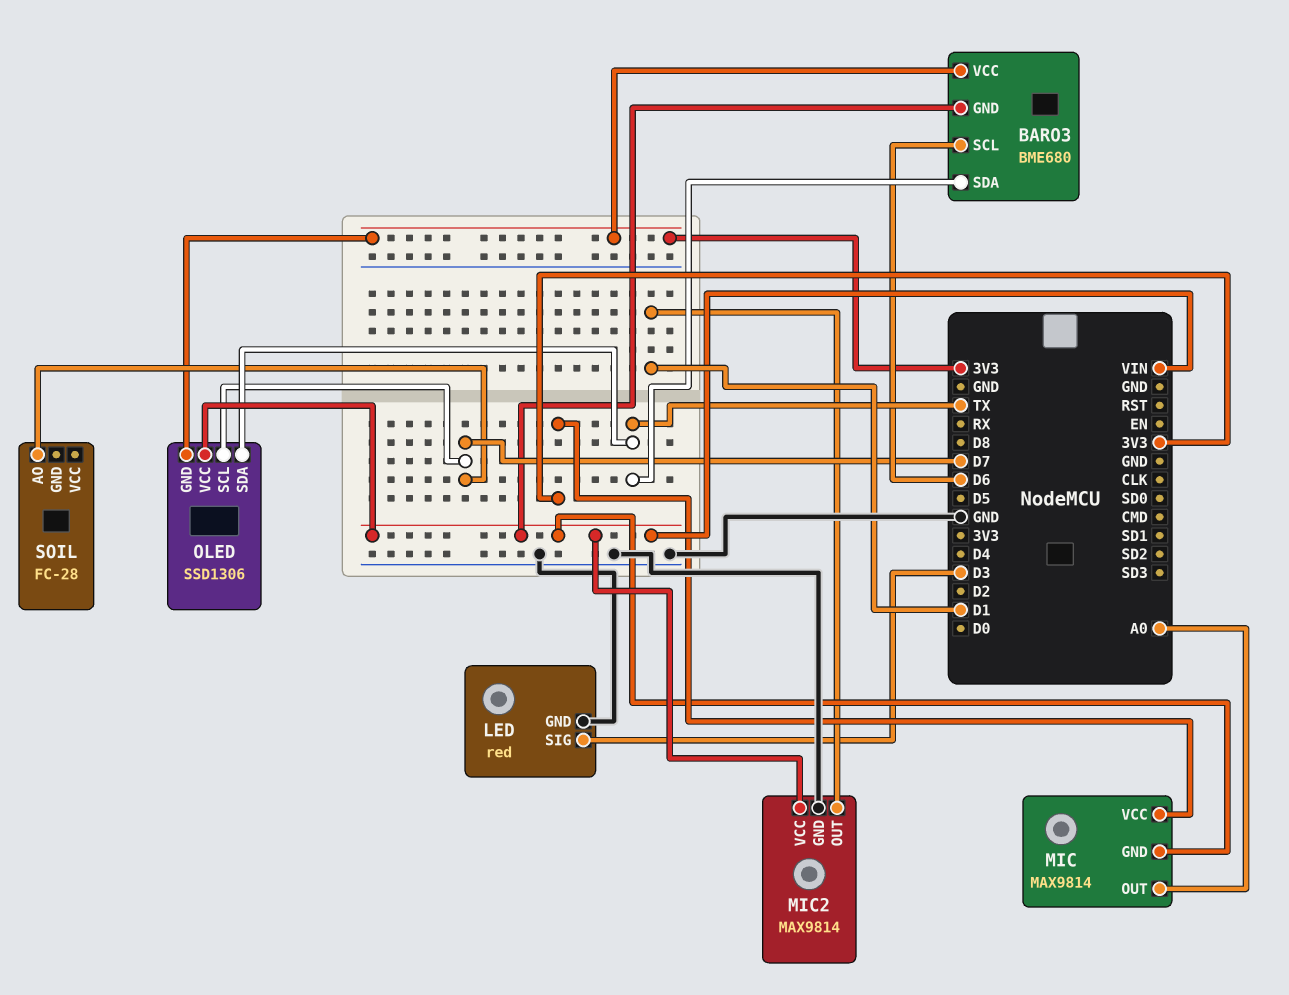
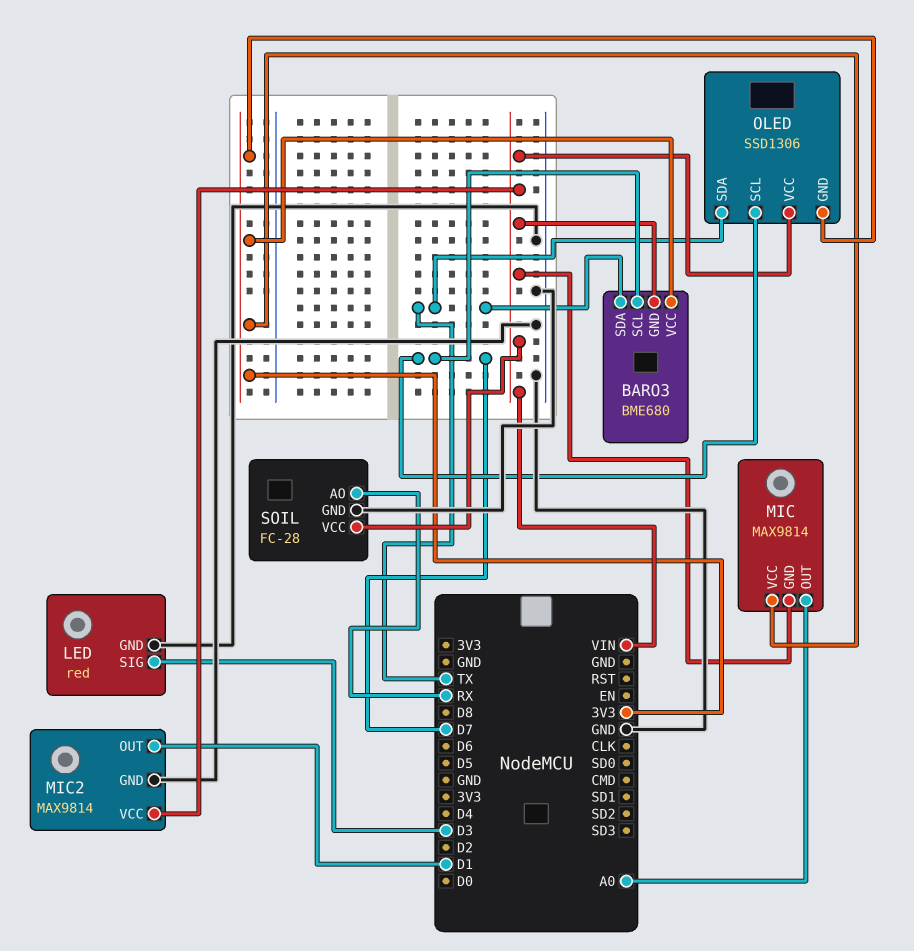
BARO3 pin SCL: D6 -> D7
SOIL pin AO: D7 -> RX
SOIL pin GND: none -> GND
SOIL pin VCC: none -> VIN

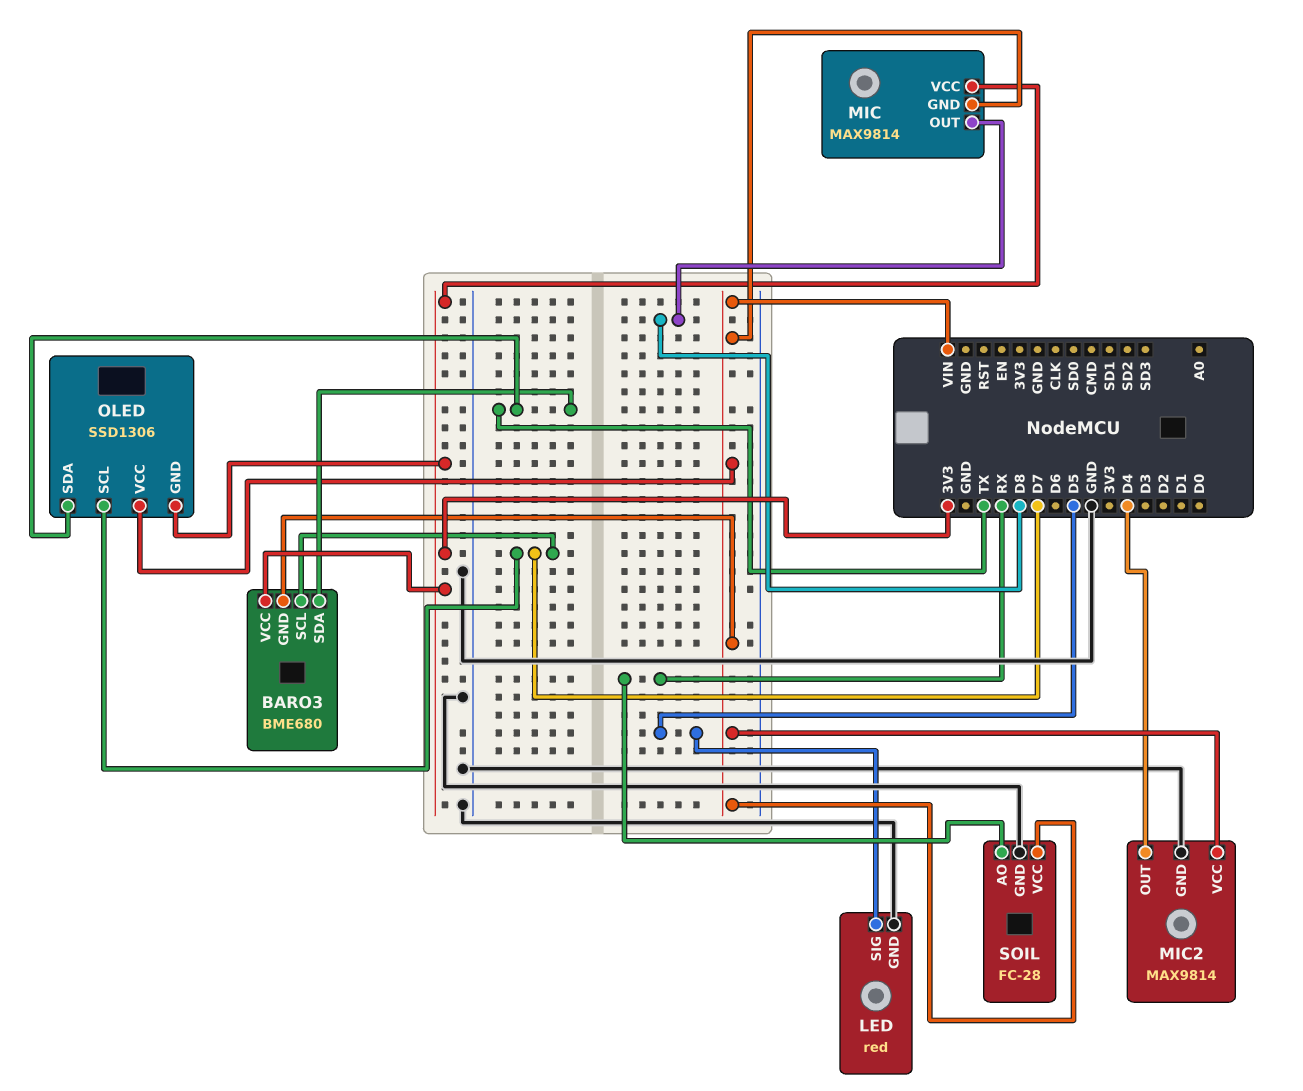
LED pin SIG: D3 -> D5
MIC pin OUT: A0 -> D8
MIC2 pin OUT: D1 -> D4

